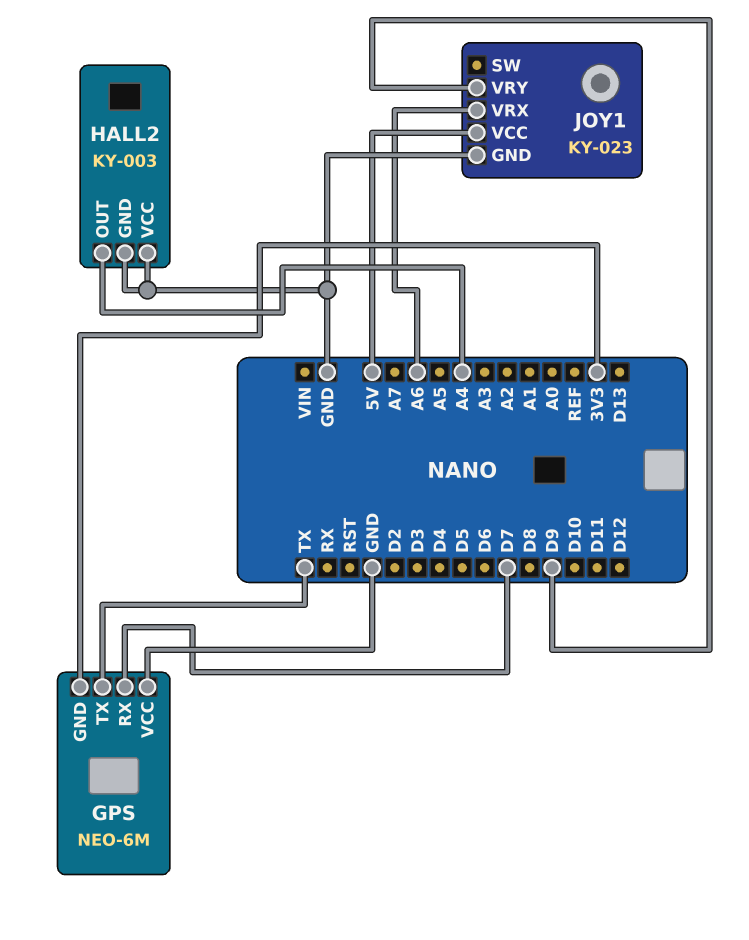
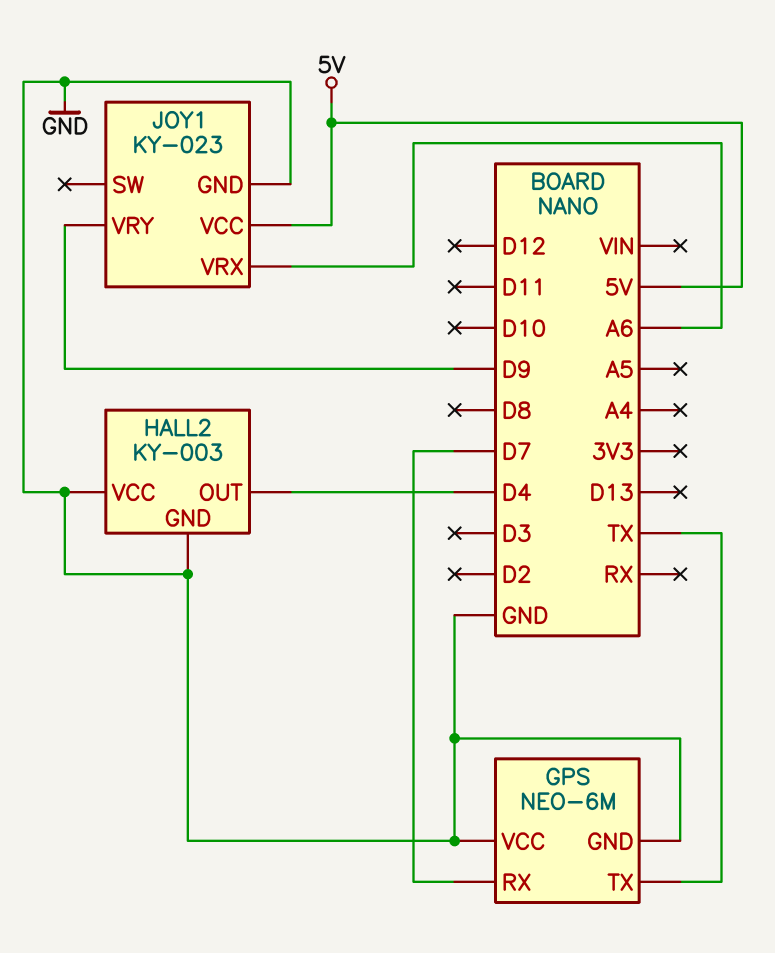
GPS pin GND: 3V3 -> GND
HALL2 pin OUT: A4 -> D4

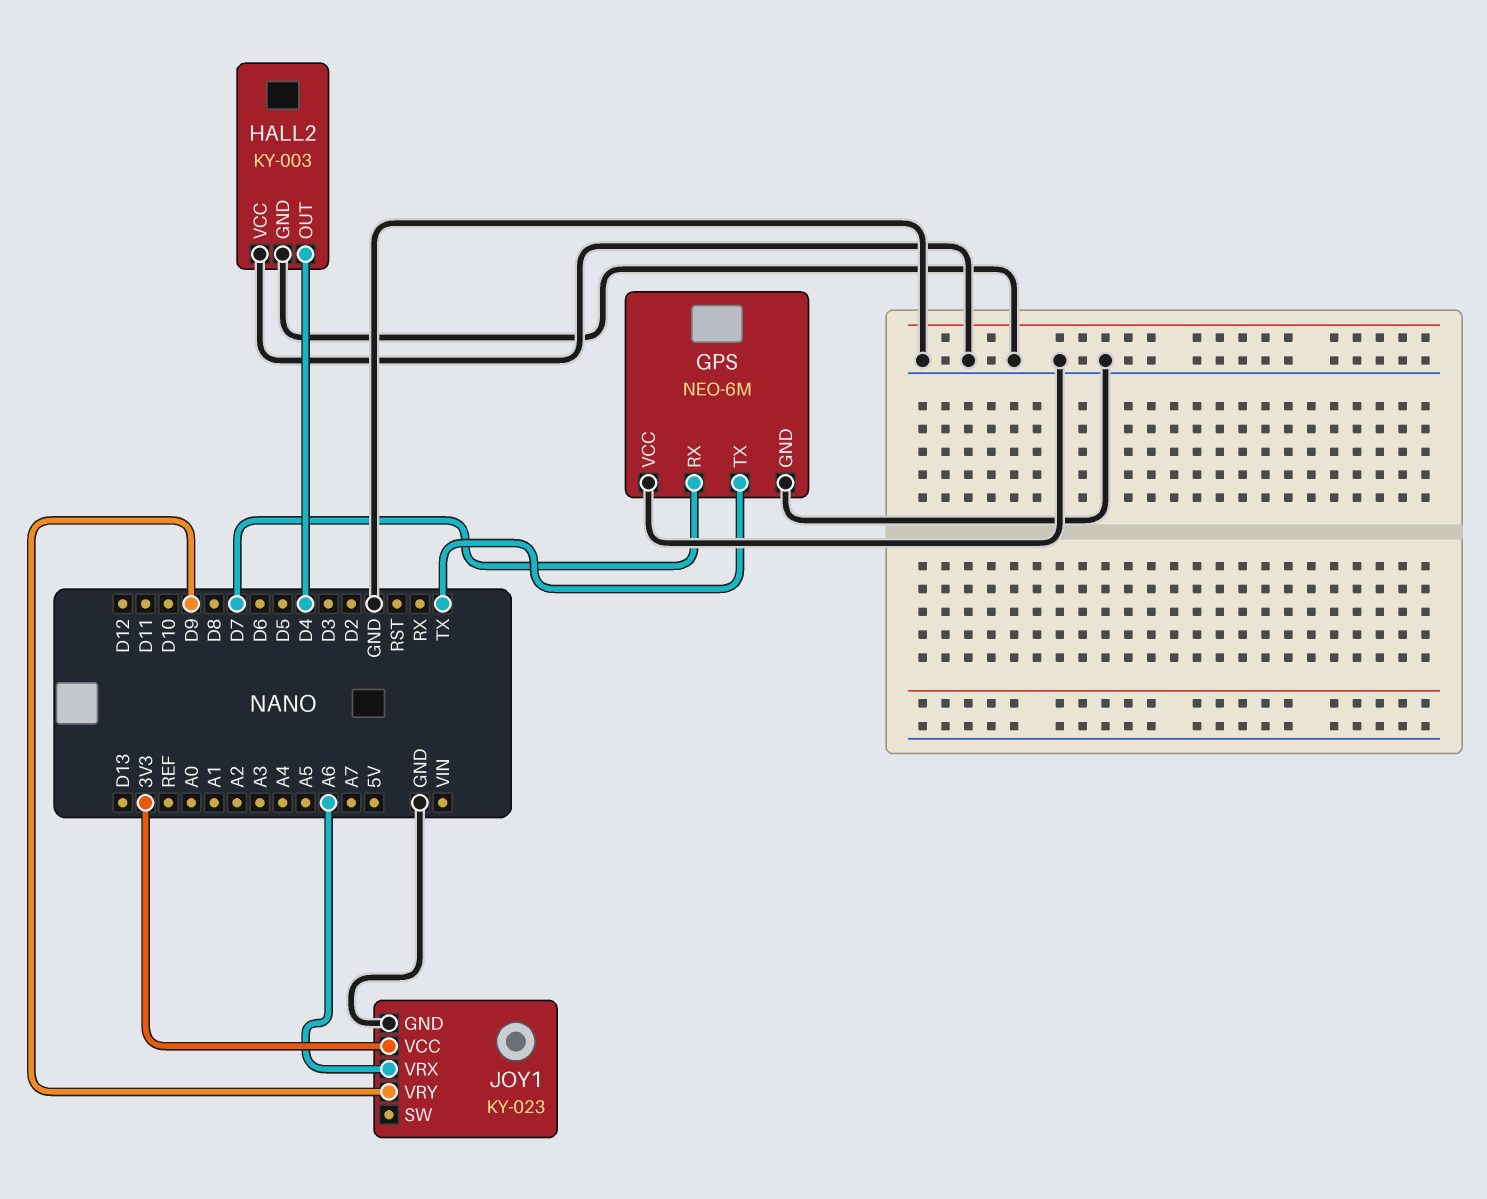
JOY1 pin VCC: 5V -> 3V3

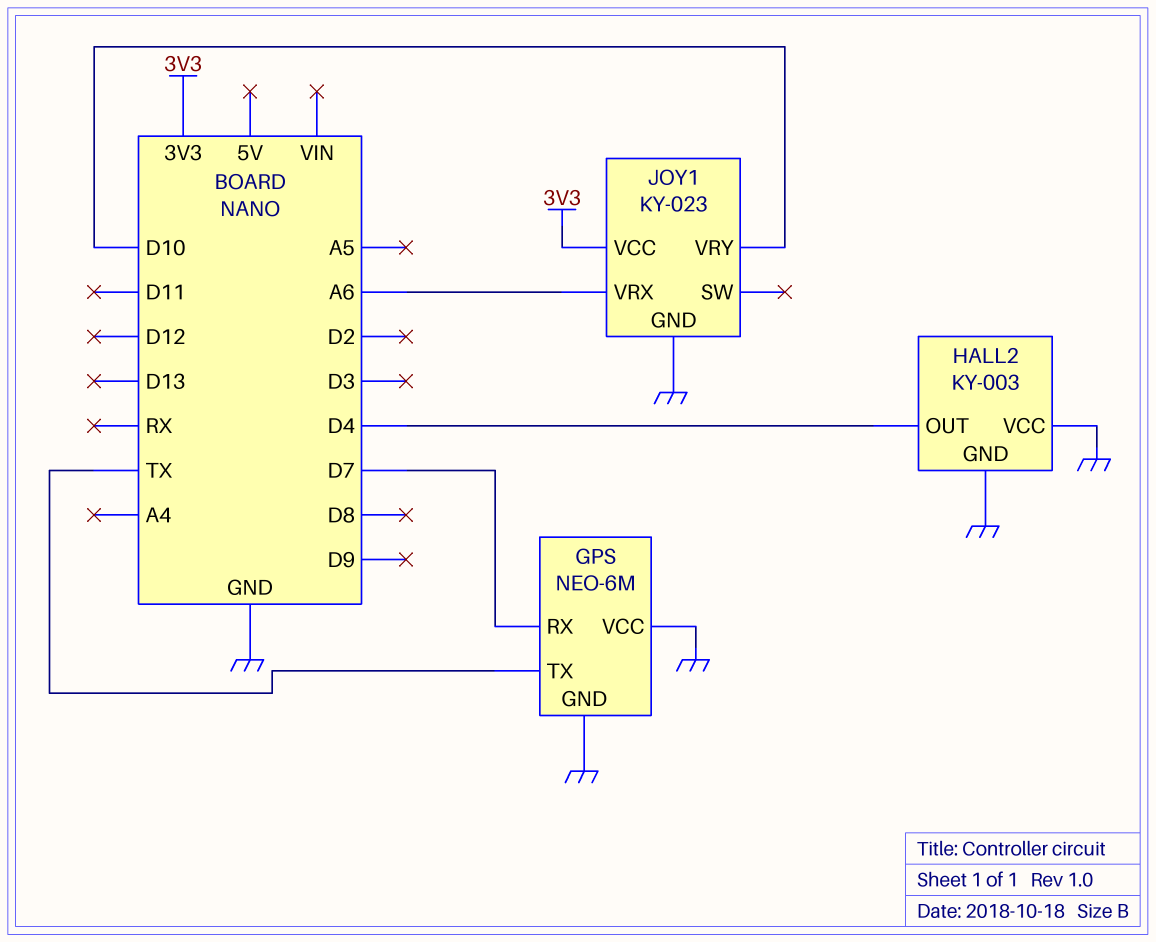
JOY1 pin VRY: D9 -> D10

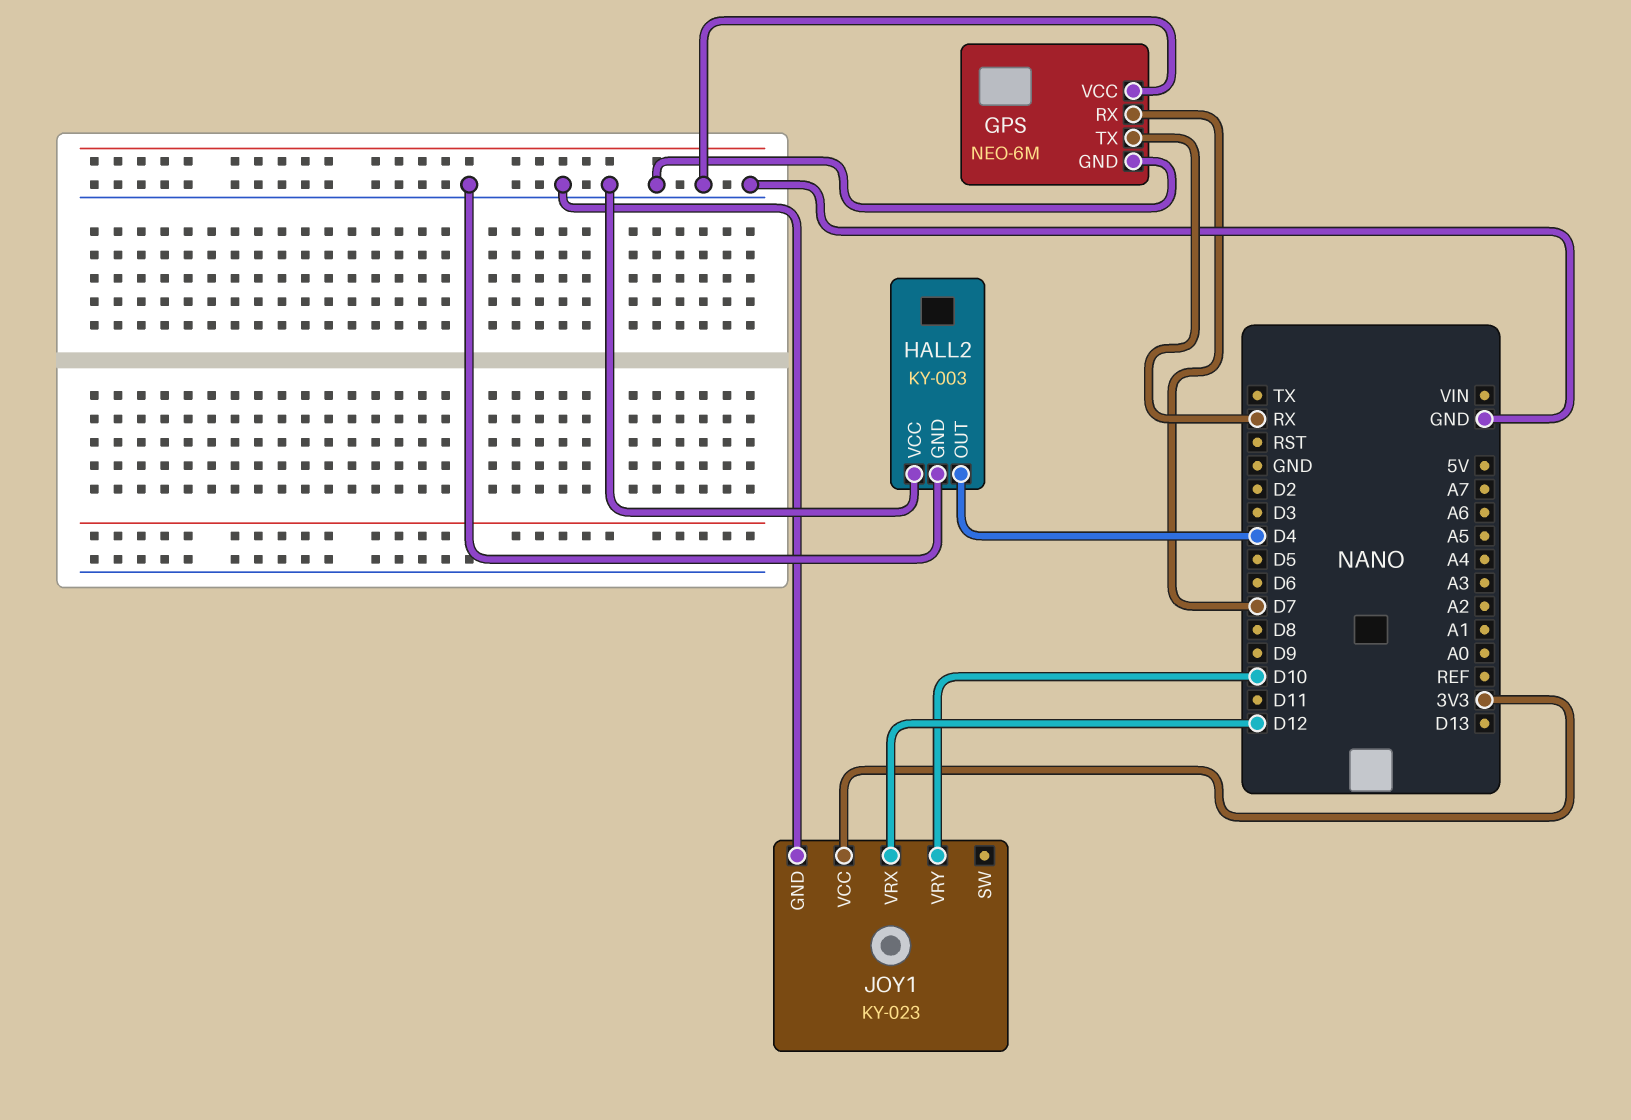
GPS pin TX: TX -> RX
JOY1 pin VRX: A6 -> D12

